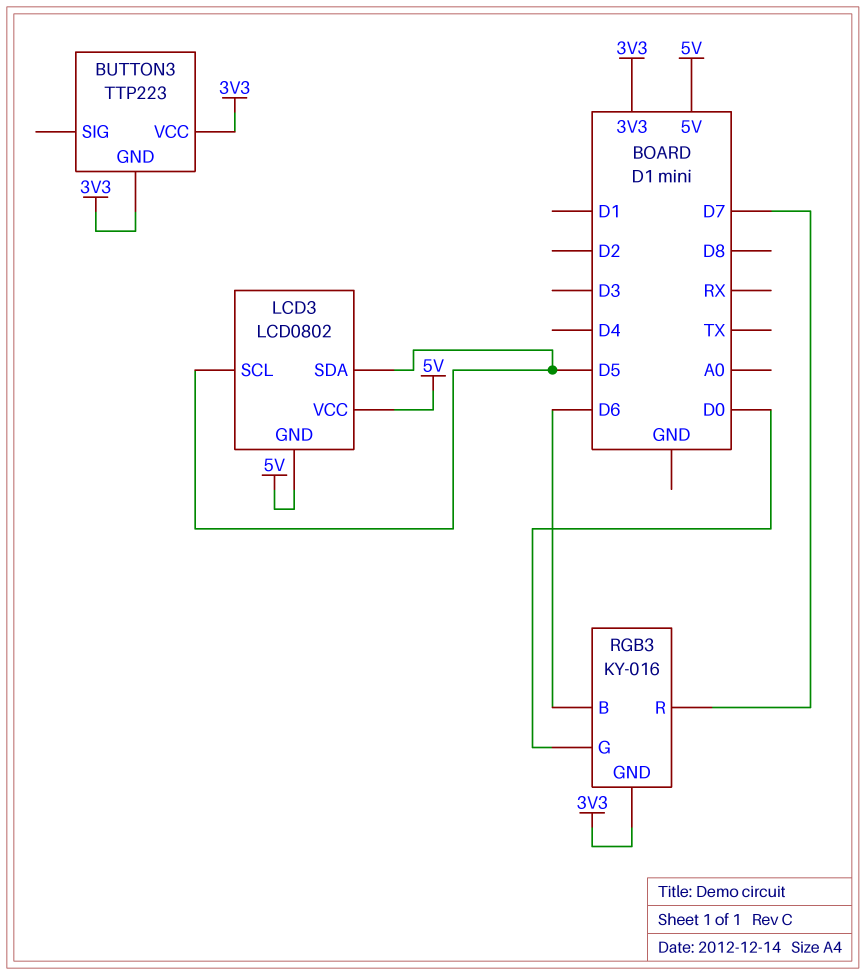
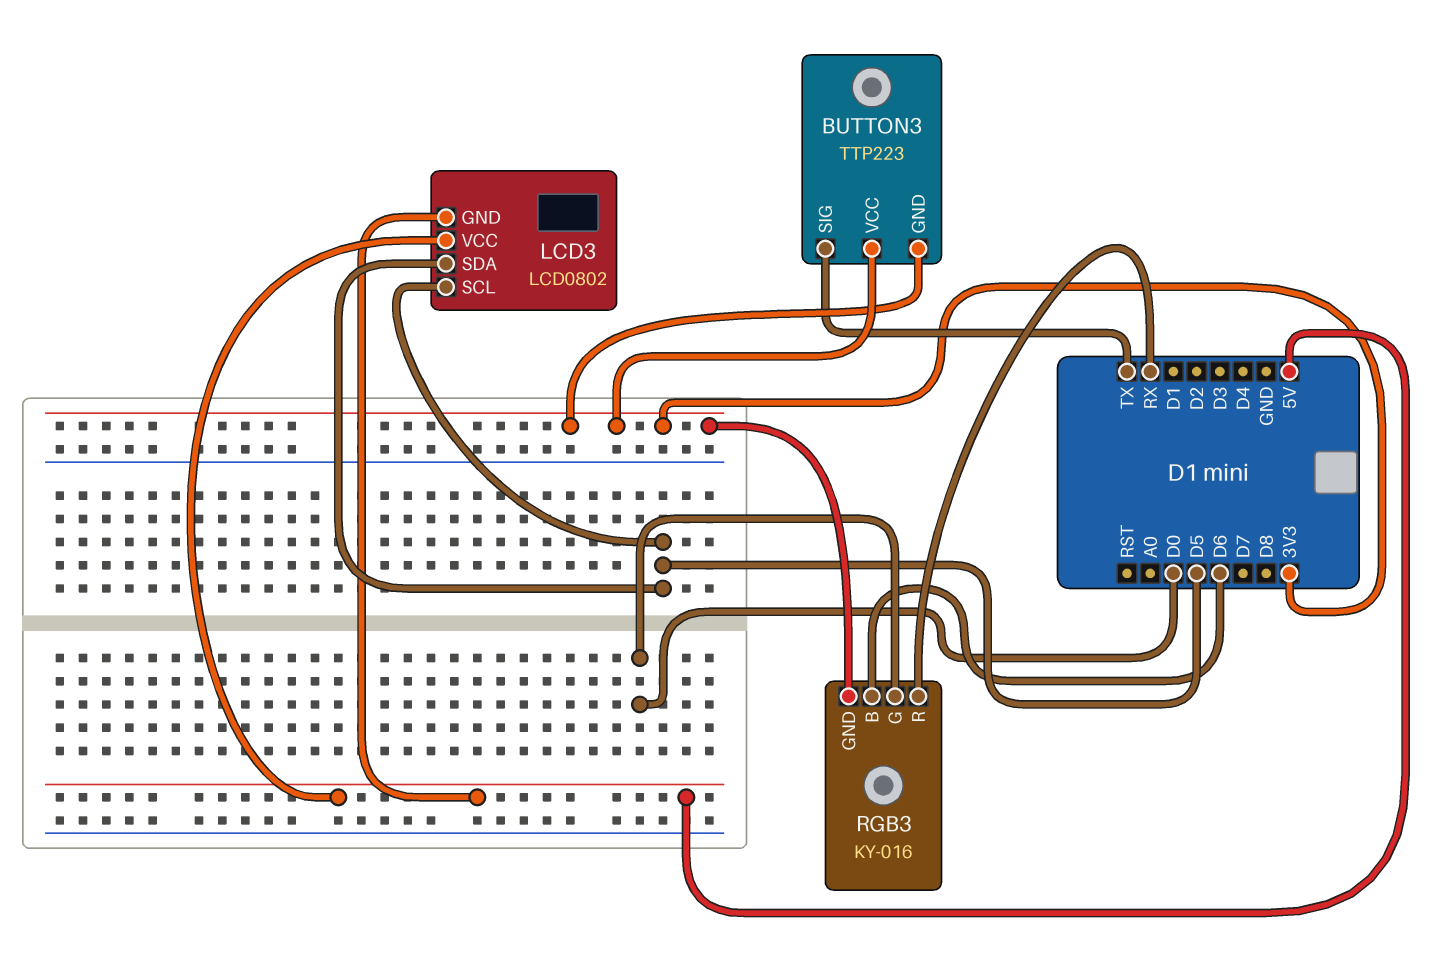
BUTTON3 pin SIG: none -> TX
RGB3 pin R: D7 -> RX

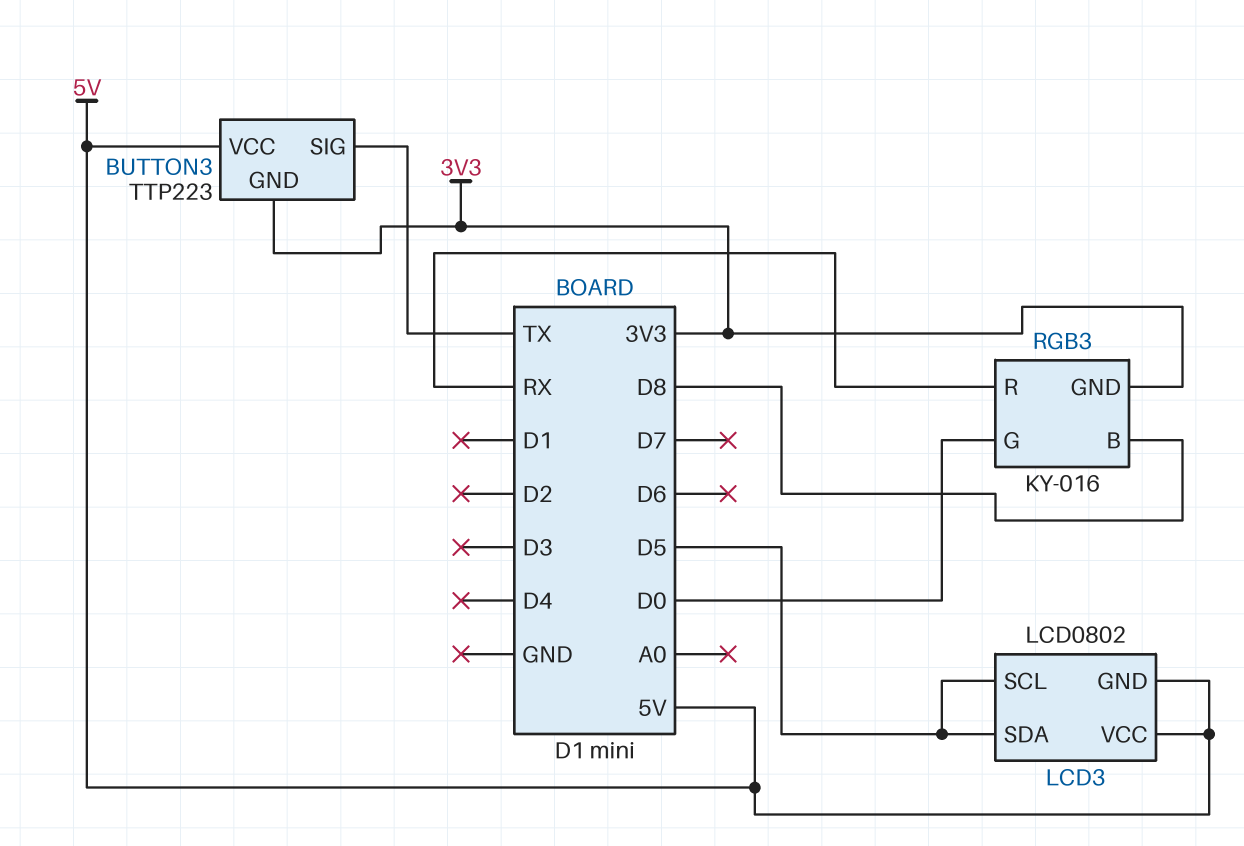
BUTTON3 pin VCC: 3V3 -> 5V
RGB3 pin B: D6 -> D8

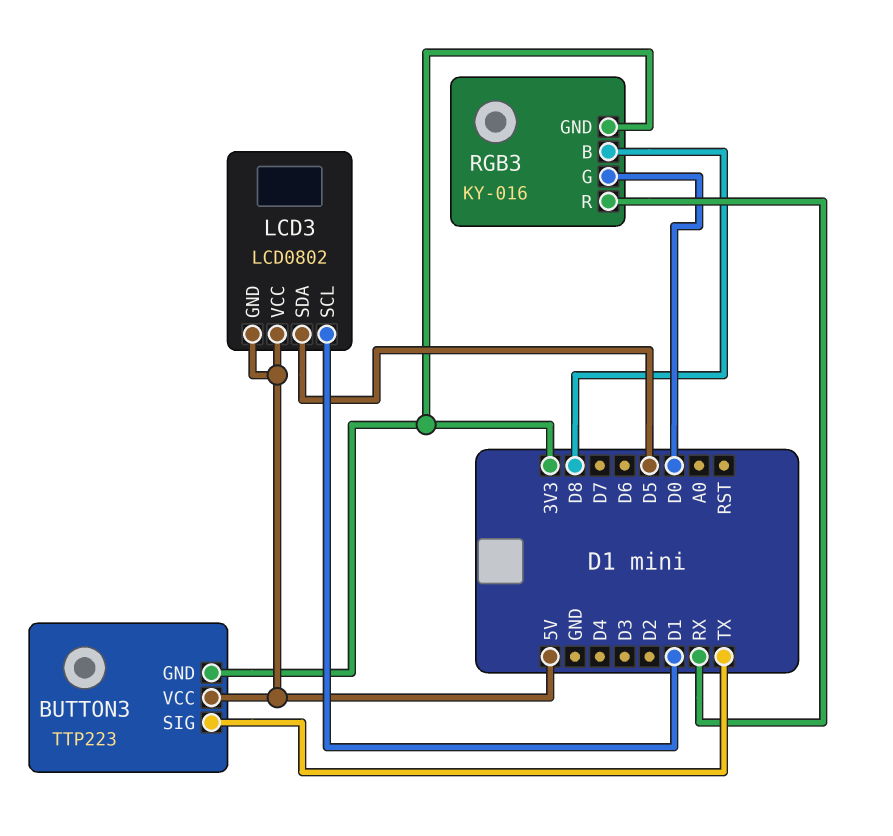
LCD3 pin SCL: D5 -> D1

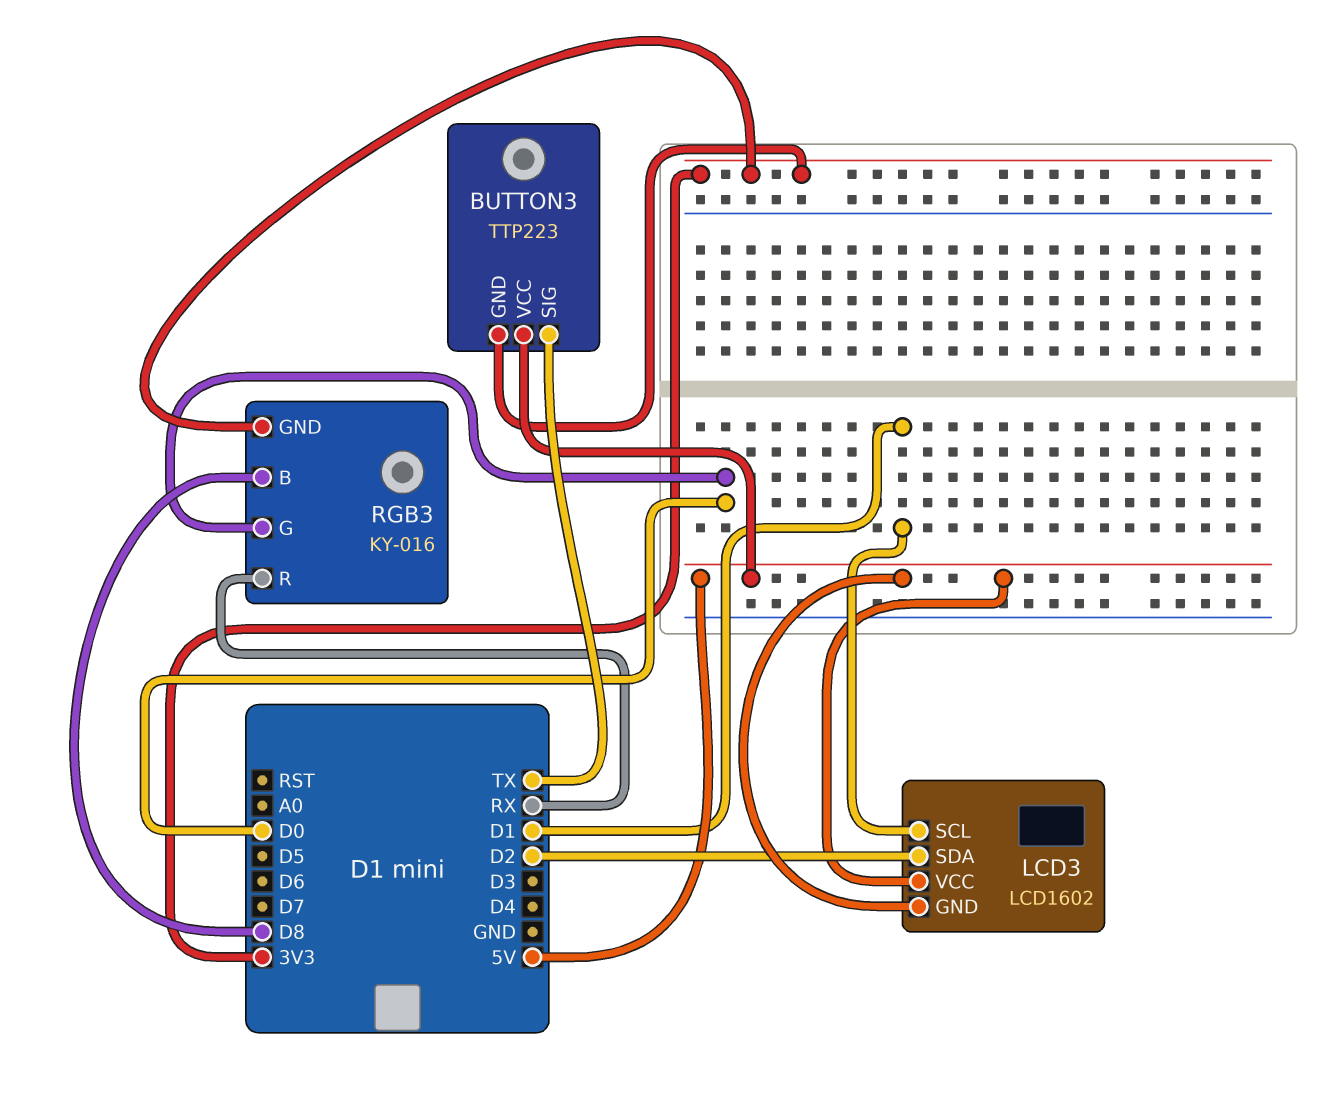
LCD3: LCD0802 -> LCD1602
LCD3 pin SDA: D5 -> D2

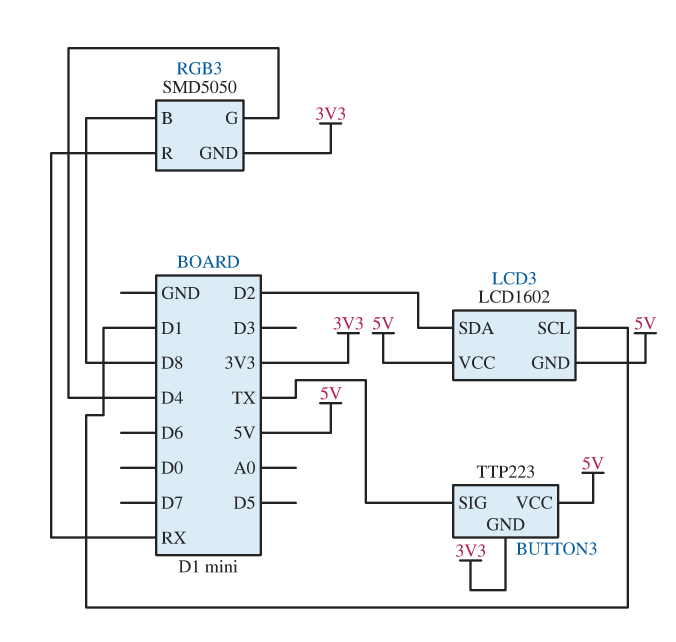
RGB3: KY-016 -> SMD5050
RGB3 pin G: D0 -> D4

